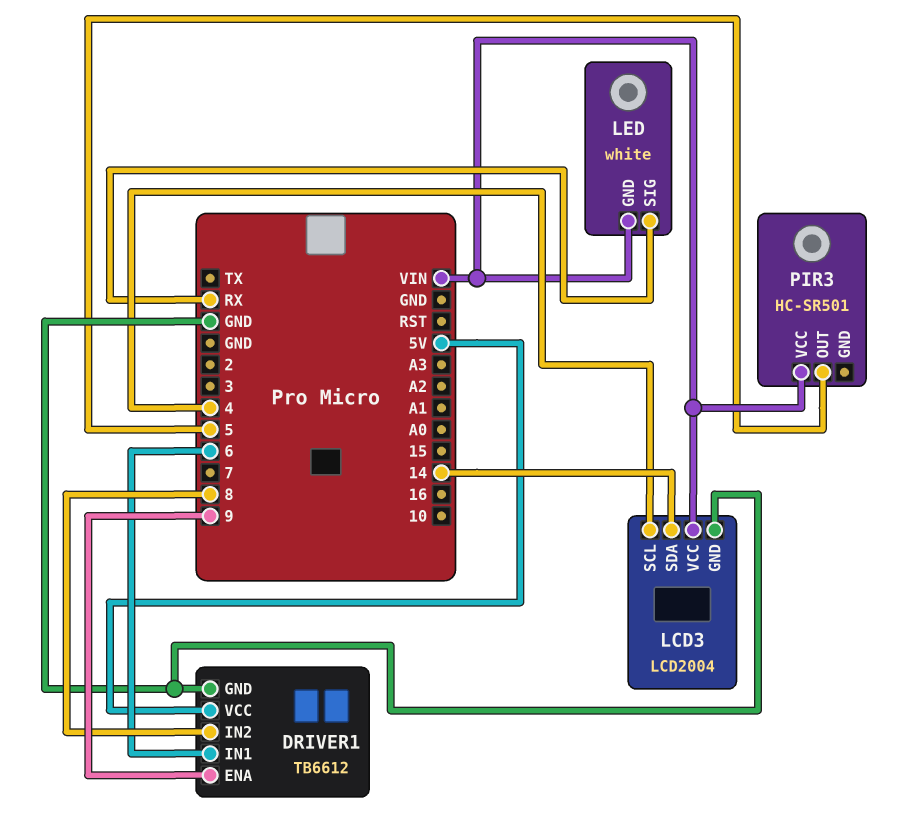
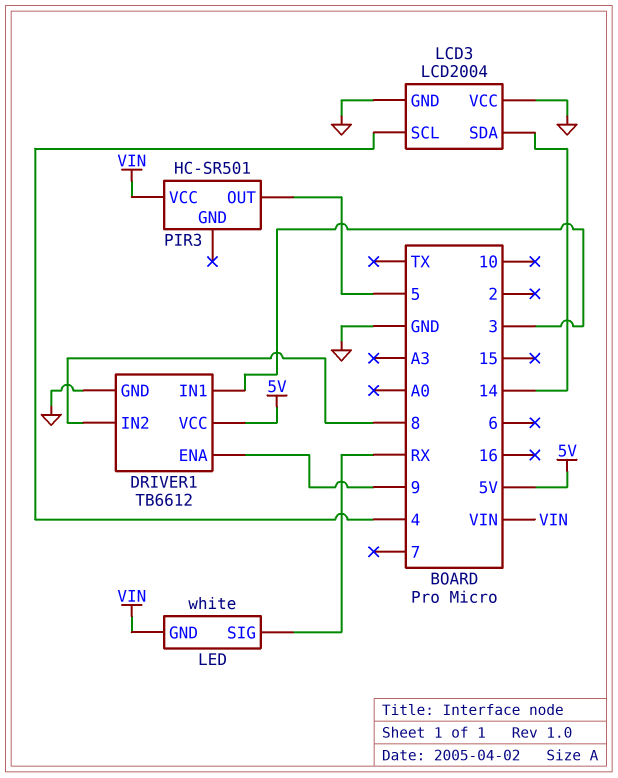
DRIVER1 pin IN1: 6 -> 3
LCD3 pin VCC: VIN -> GND

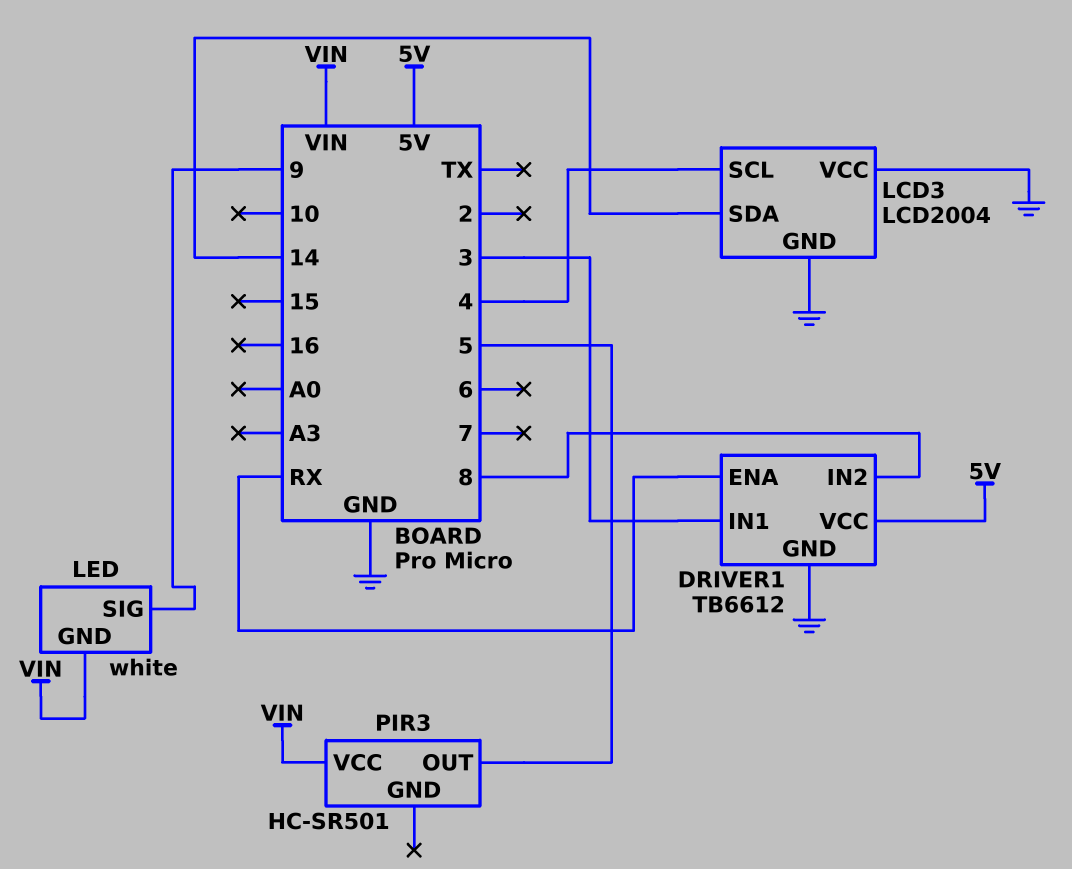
DRIVER1 pin ENA: 9 -> RX
LED pin SIG: RX -> 9

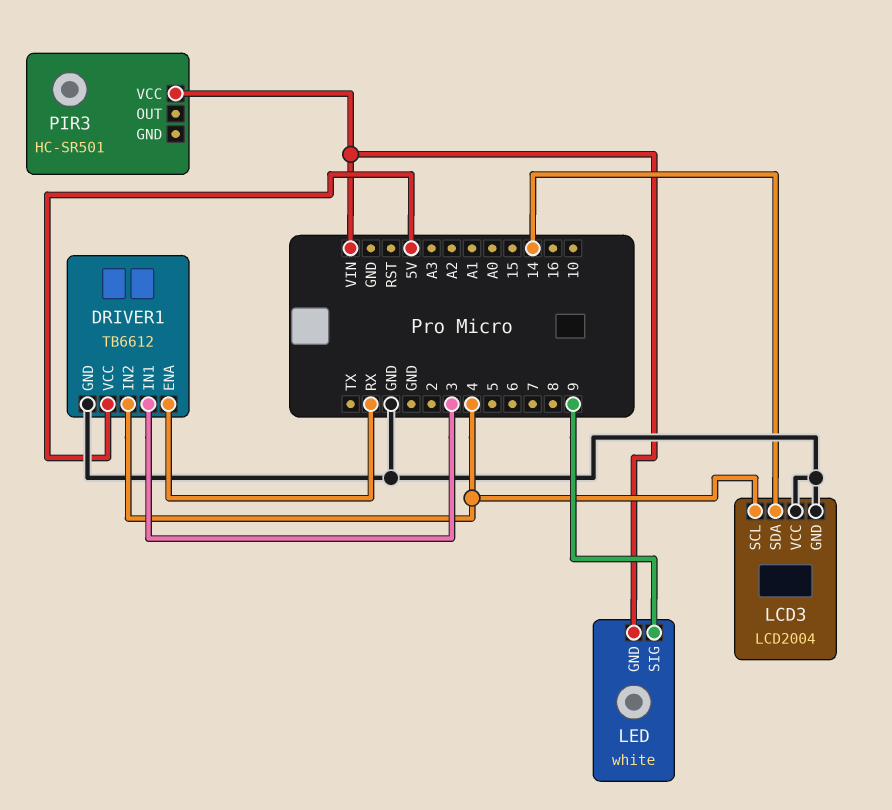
DRIVER1 pin IN2: 8 -> 4
PIR3 pin OUT: 5 -> none

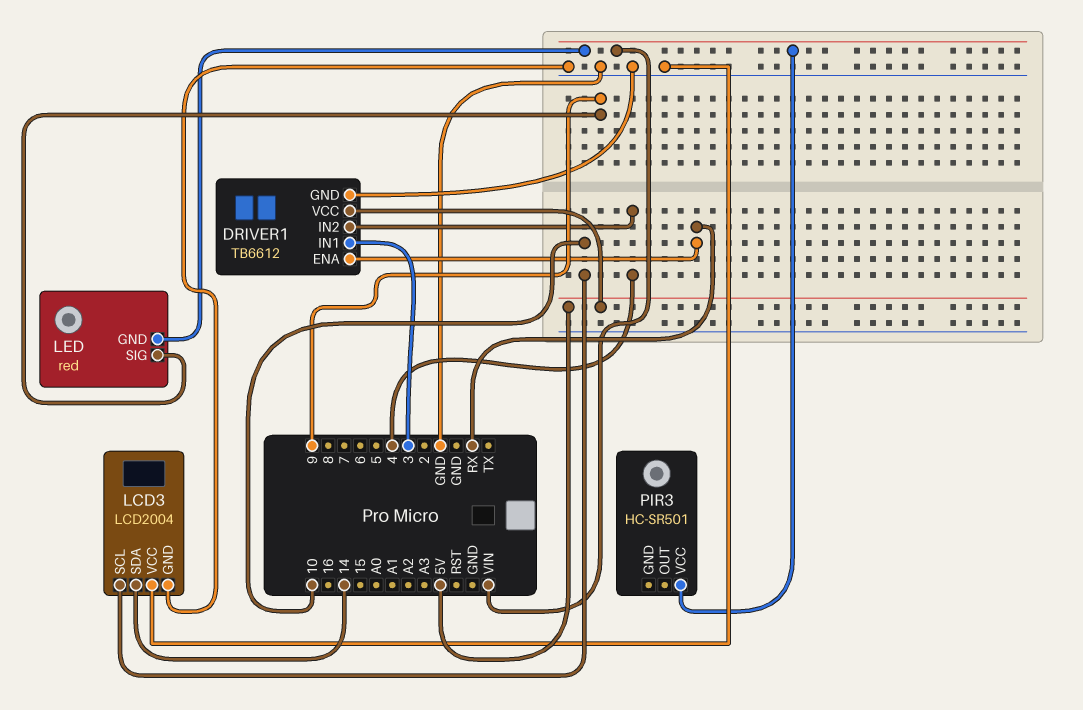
LCD3 pin SCL: 4 -> 10
LED: white -> red

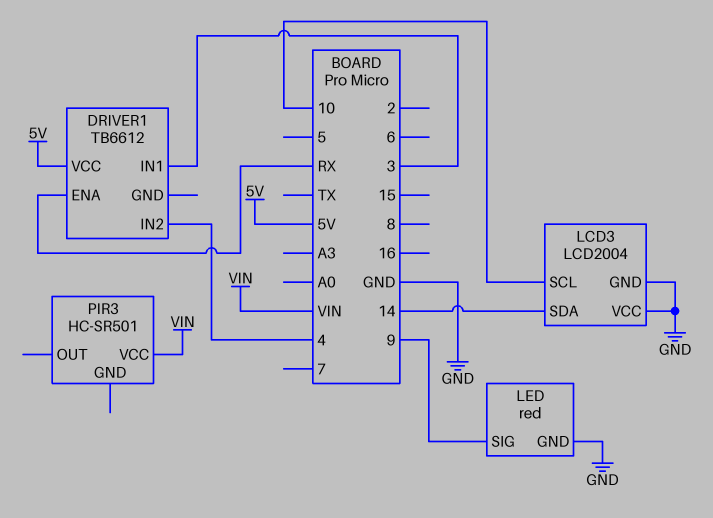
DRIVER1 pin GND: GND -> none
LED pin GND: VIN -> GND

